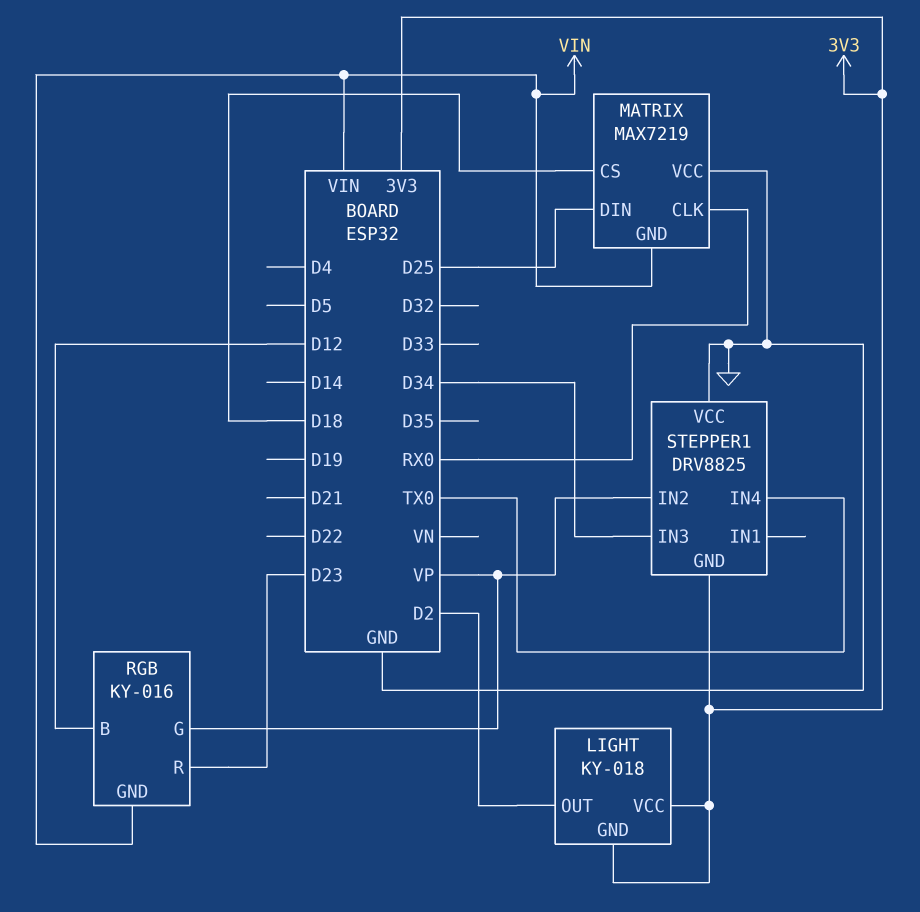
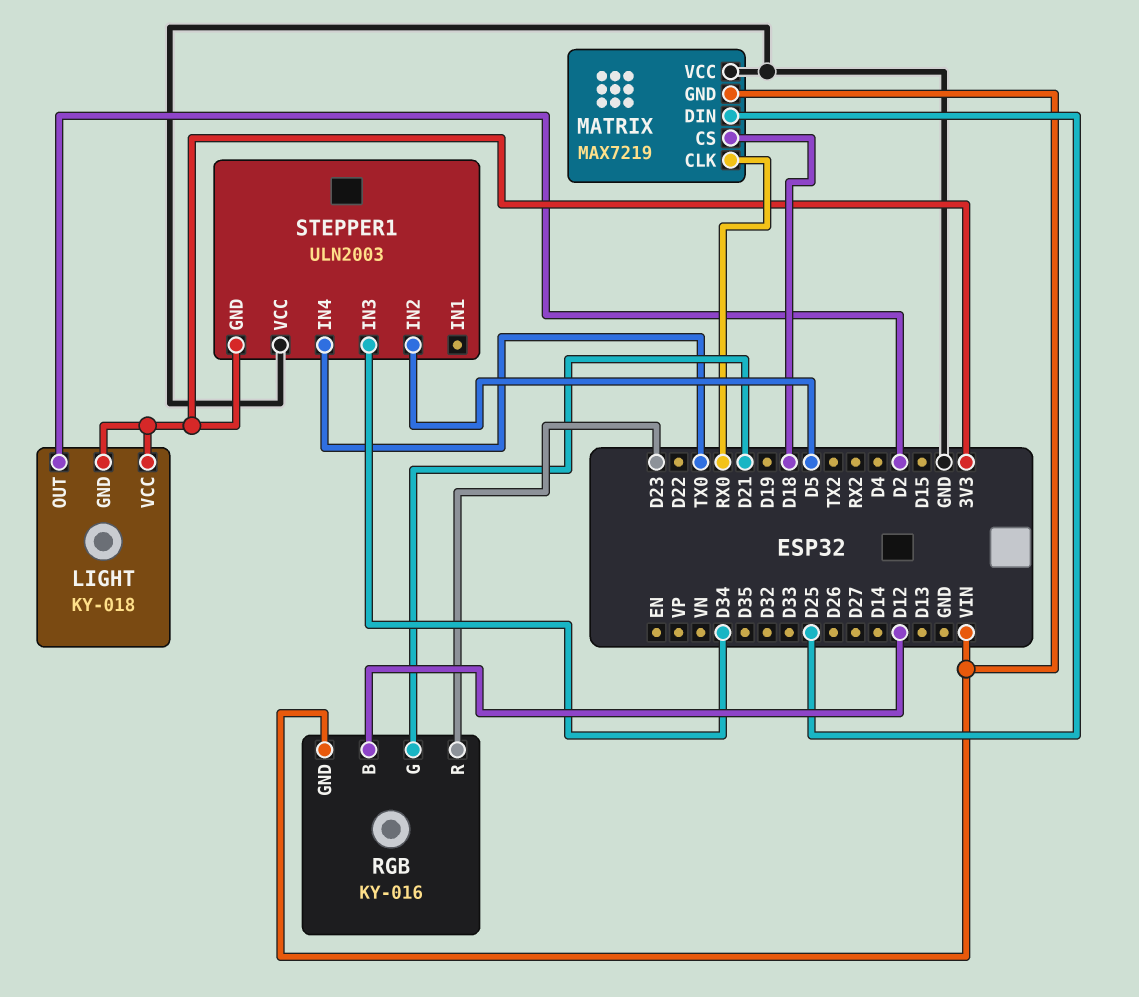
RGB pin G: VP -> D21
STEPPER1: DRV8825 -> ULN2003
STEPPER1 pin IN2: VP -> D5

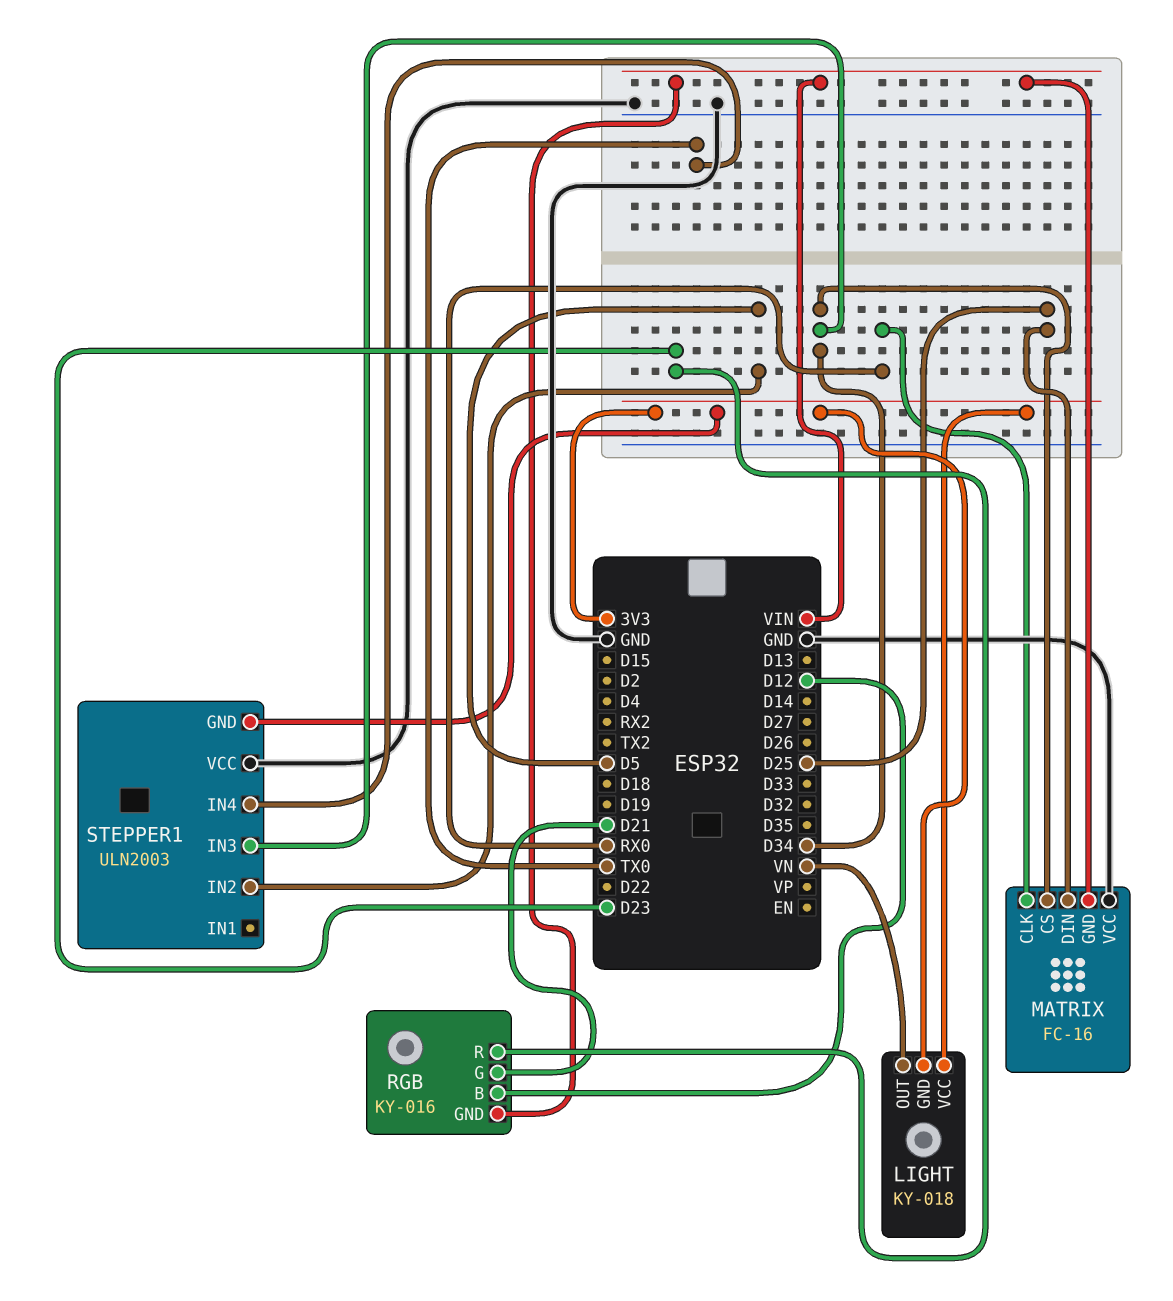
LIGHT pin OUT: D2 -> VN
MATRIX: MAX7219 -> FC-16
MATRIX pin CS: D18 -> D34

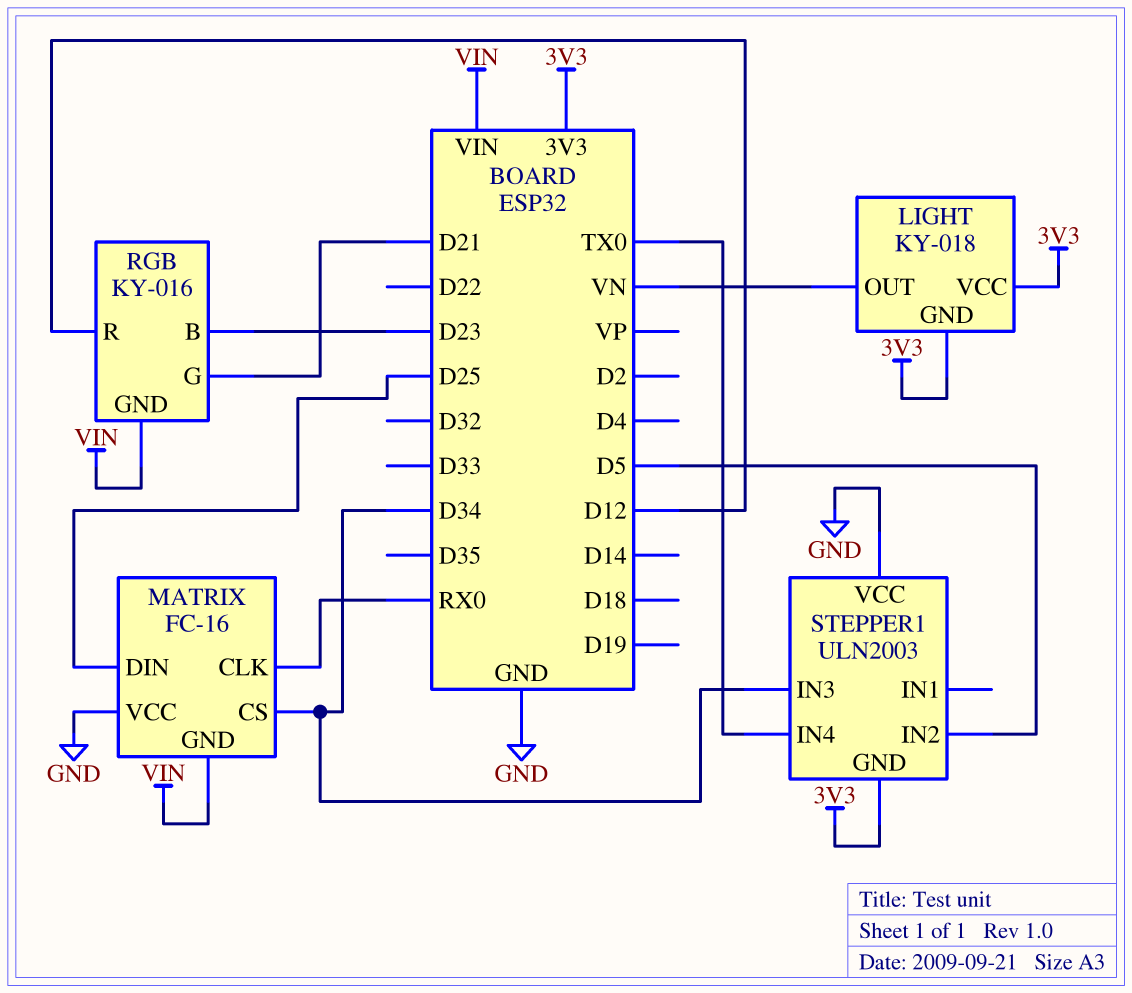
RGB pin B: D12 -> D23
RGB pin R: D23 -> D12

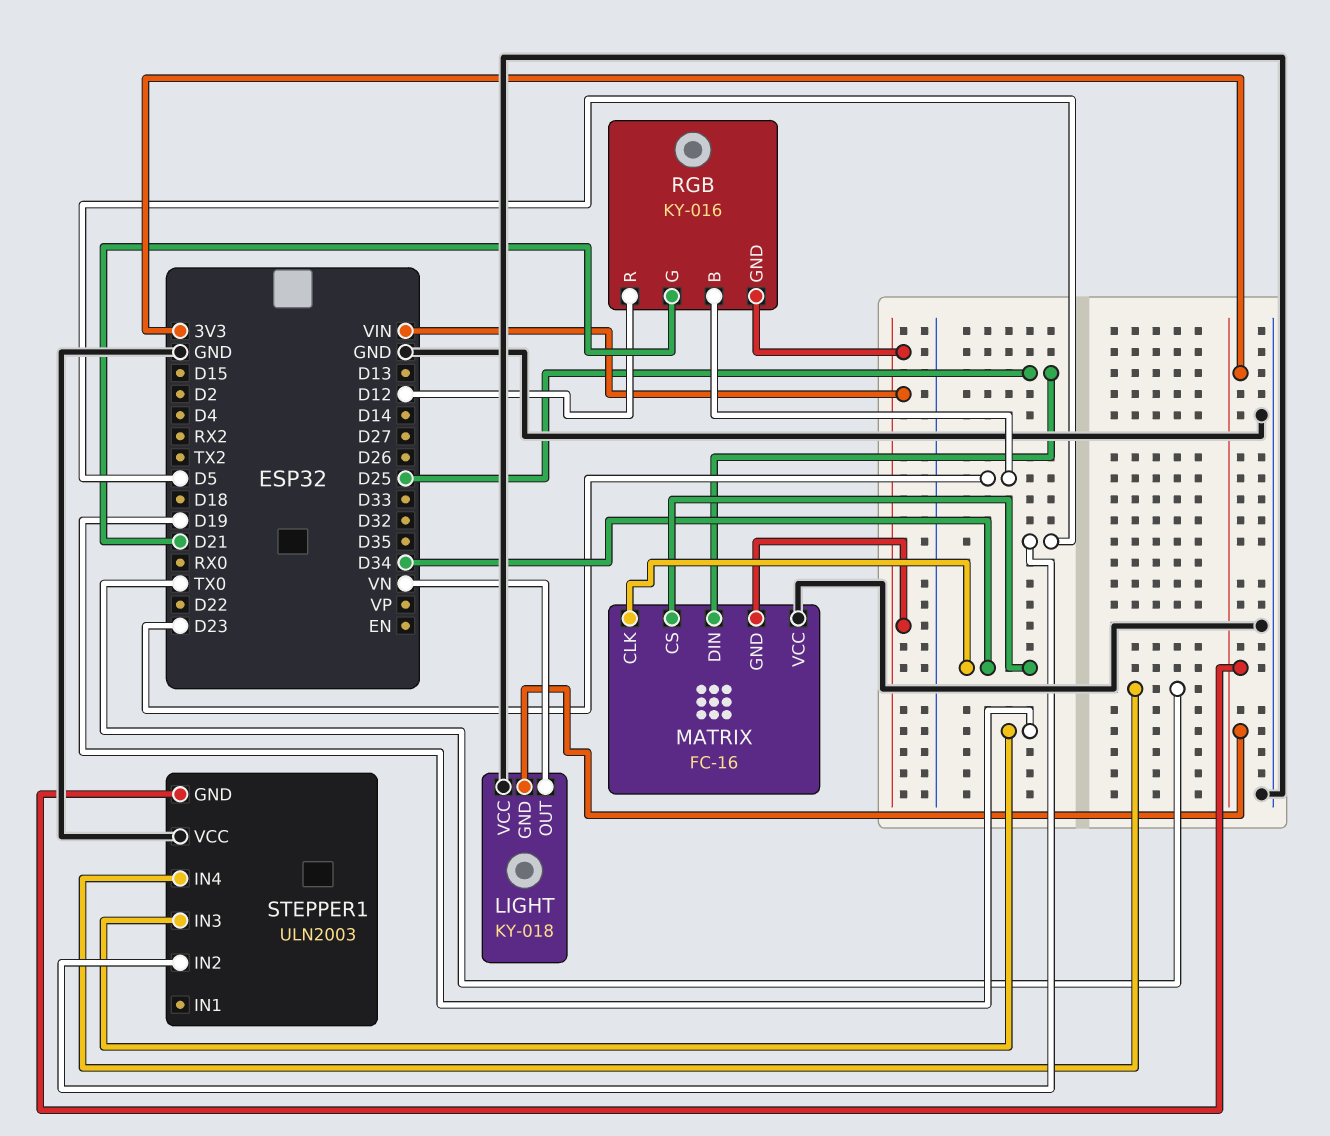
LIGHT pin VCC: 3V3 -> GND
MATRIX pin CLK: RX0 -> D34
STEPPER1 pin IN3: D34 -> D19

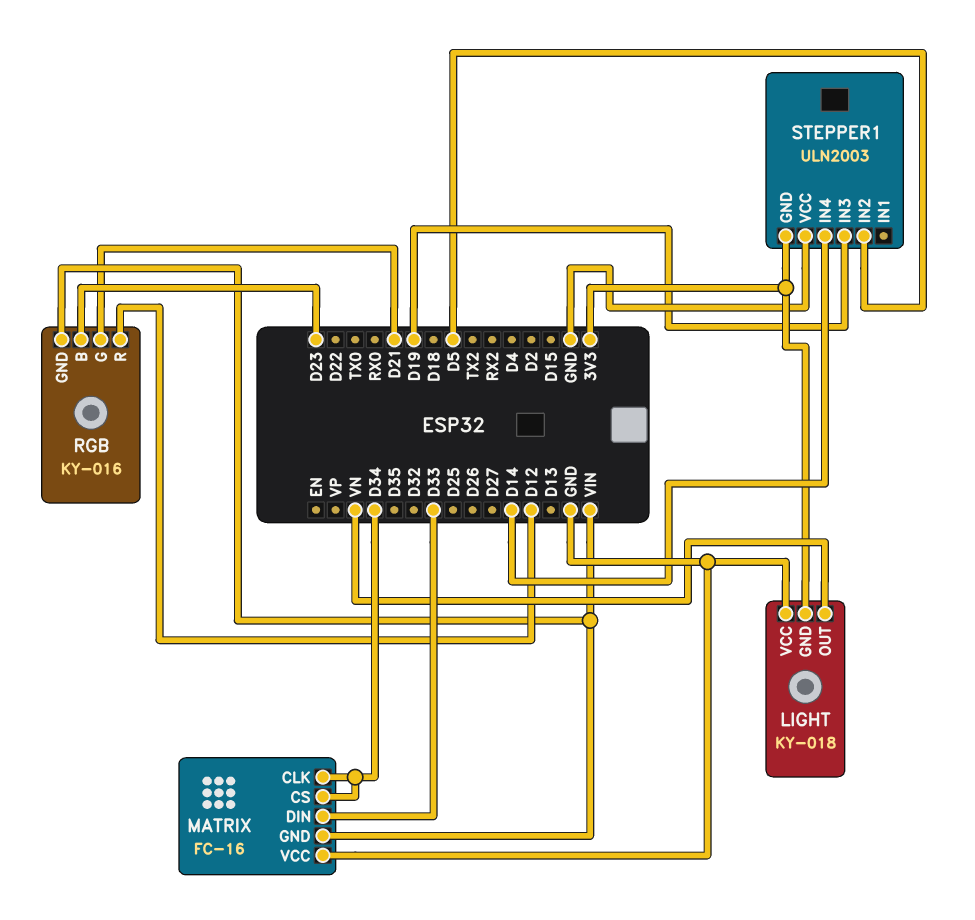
MATRIX pin DIN: D25 -> D33
STEPPER1 pin IN4: TX0 -> D14

